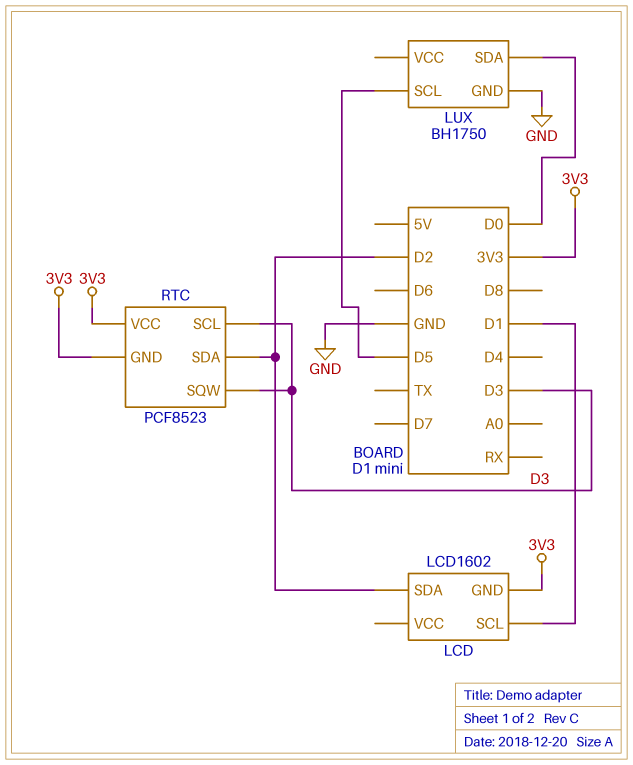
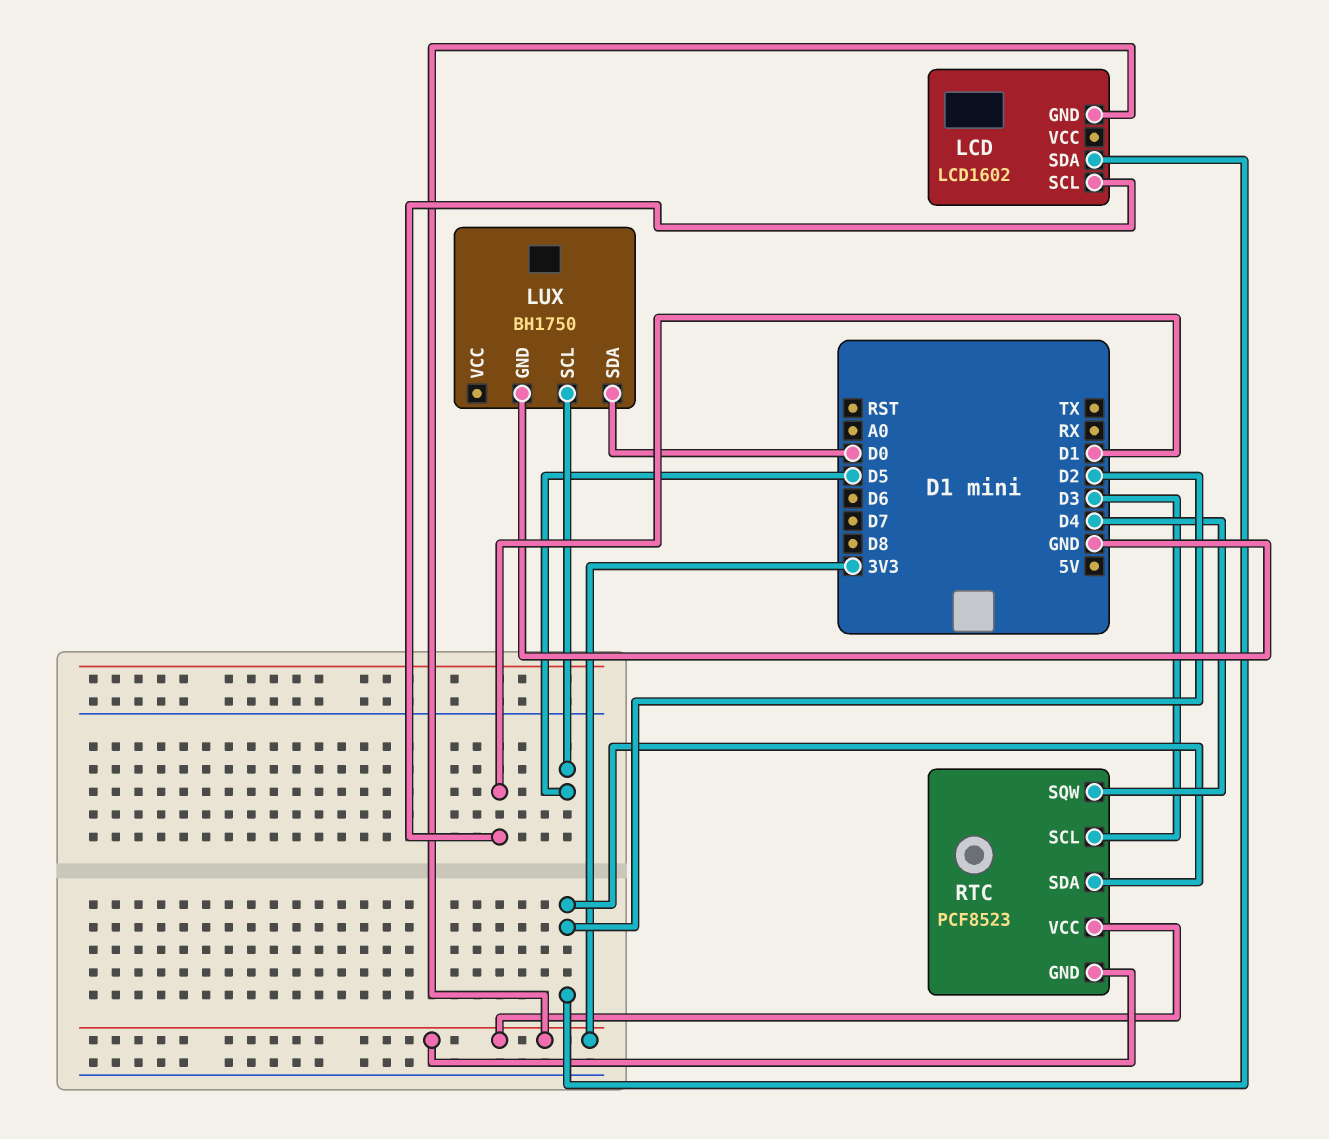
RTC pin SQW: D3 -> D4

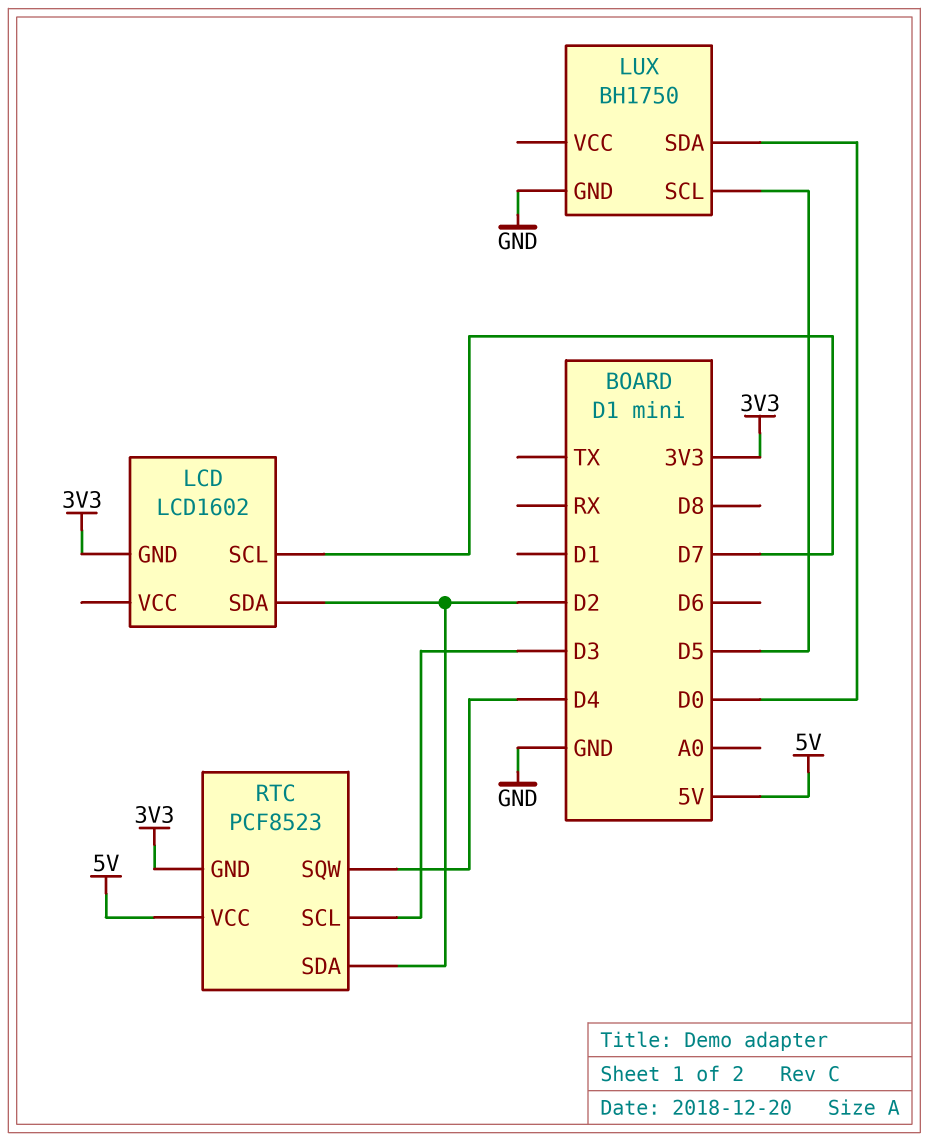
LCD pin SCL: D1 -> D7
RTC pin VCC: 3V3 -> 5V

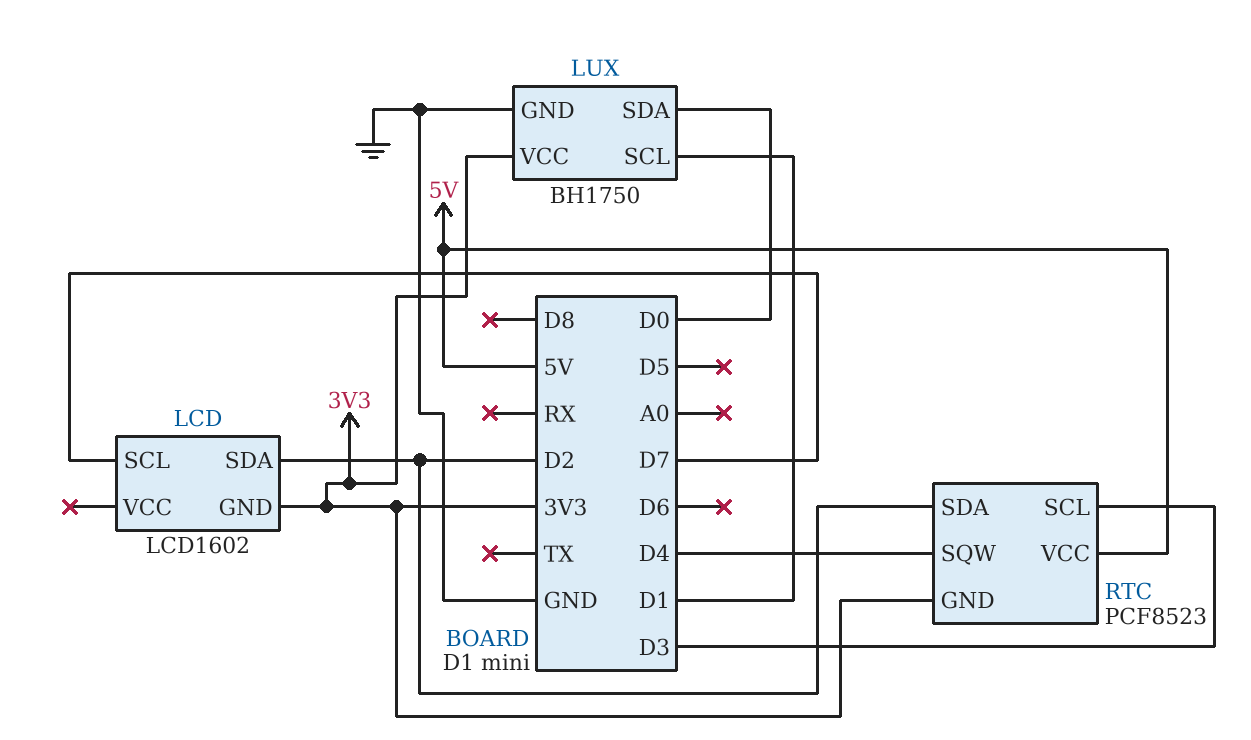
LUX pin SCL: D5 -> D1
LUX pin VCC: none -> 3V3

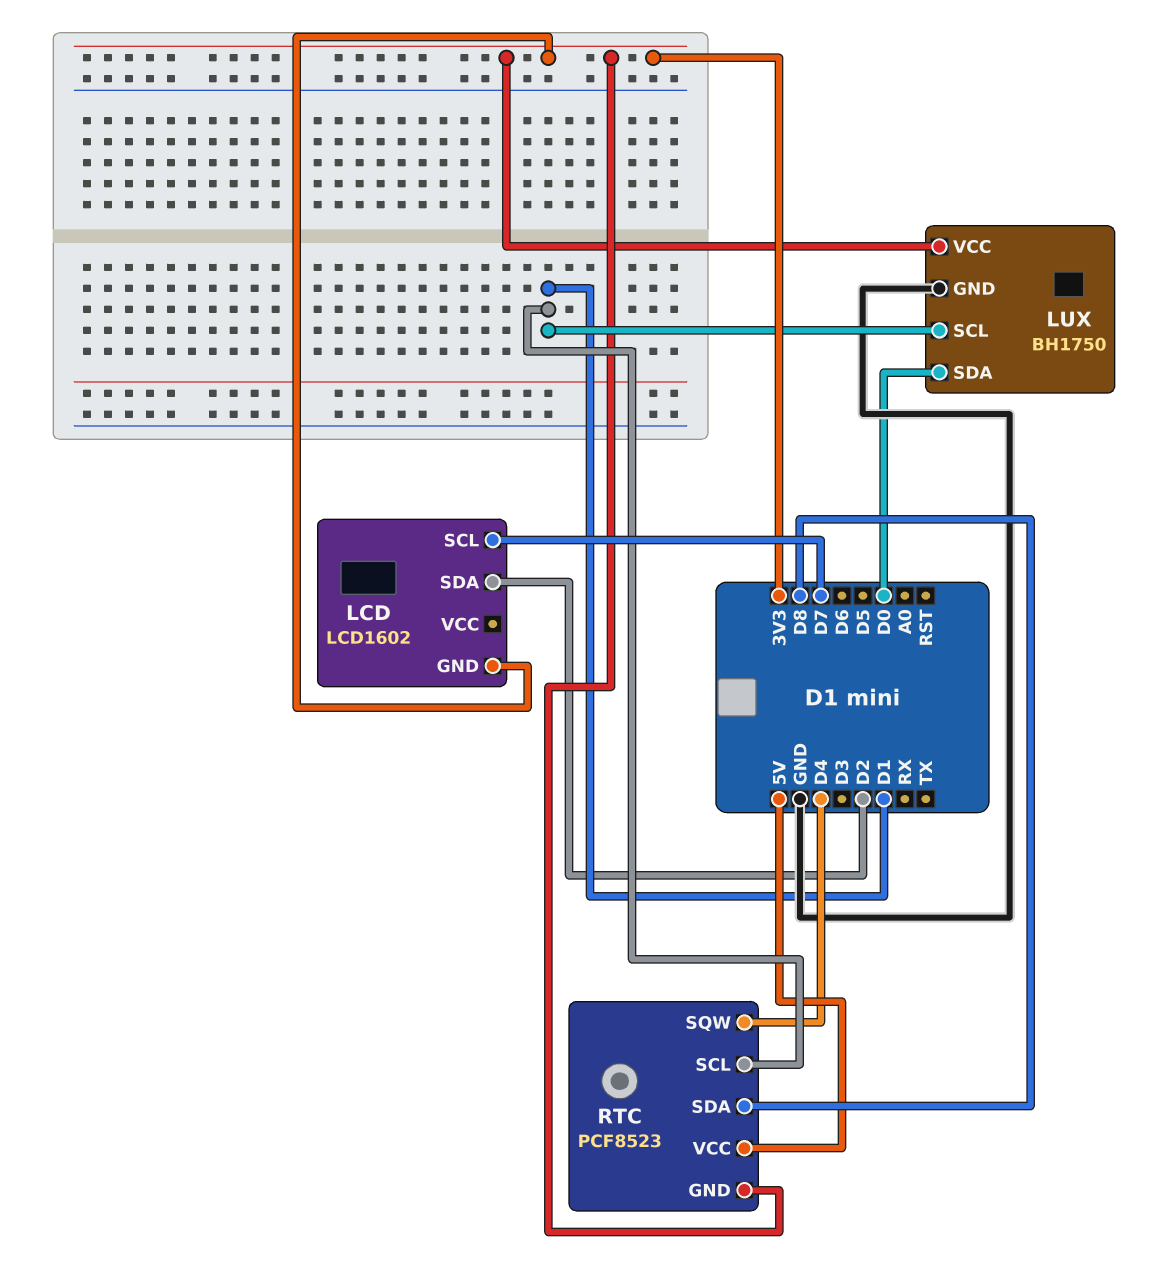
RTC pin SCL: D3 -> D1
RTC pin SDA: D2 -> D8

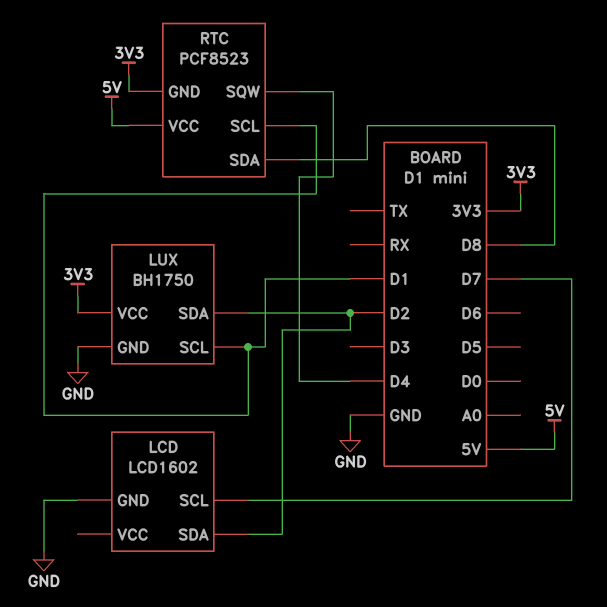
LCD pin GND: 3V3 -> GND
LUX pin SDA: D0 -> D2

